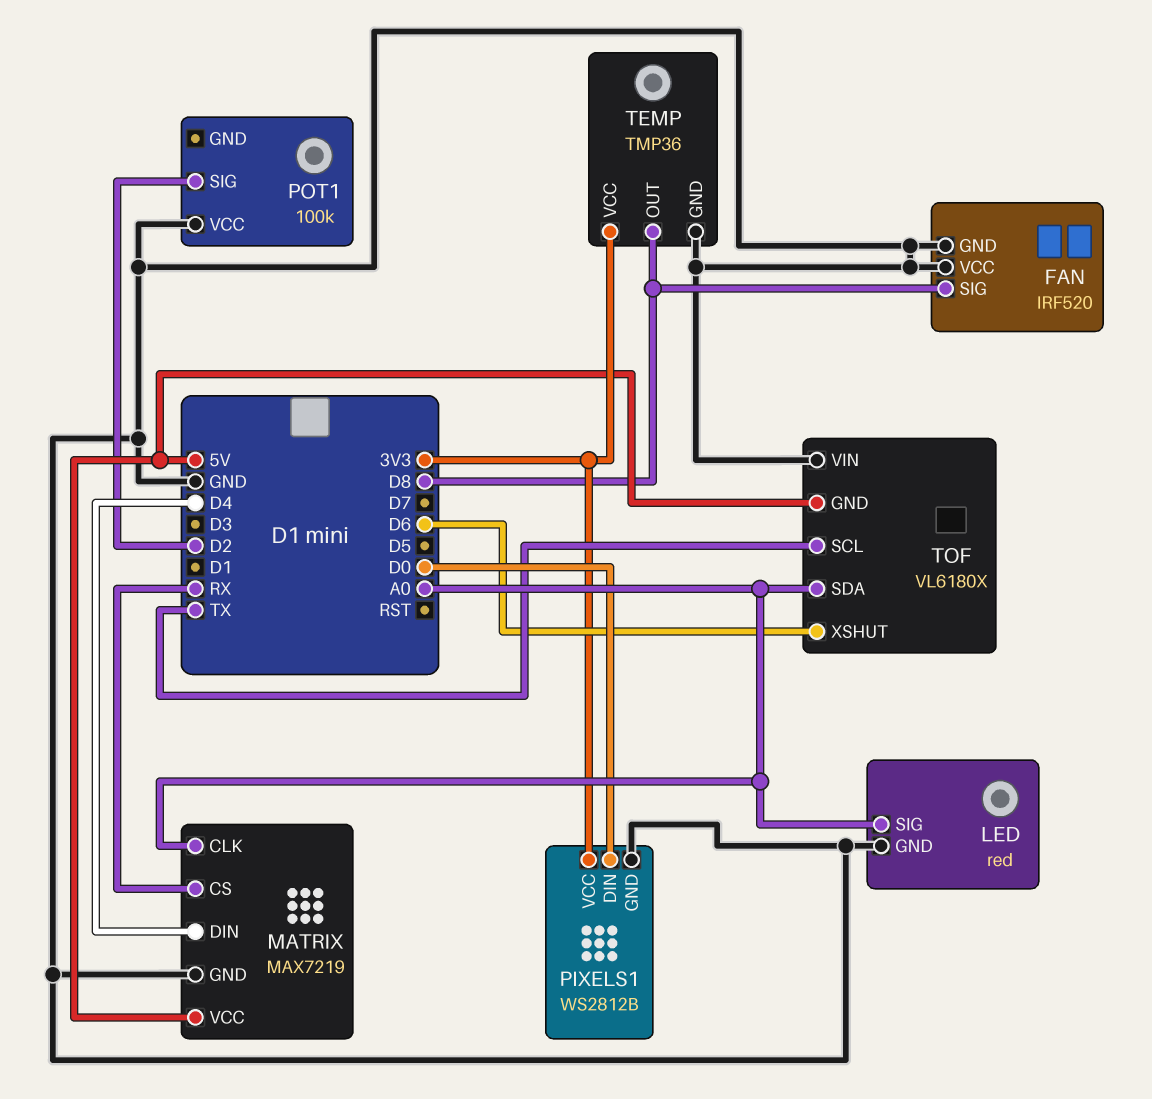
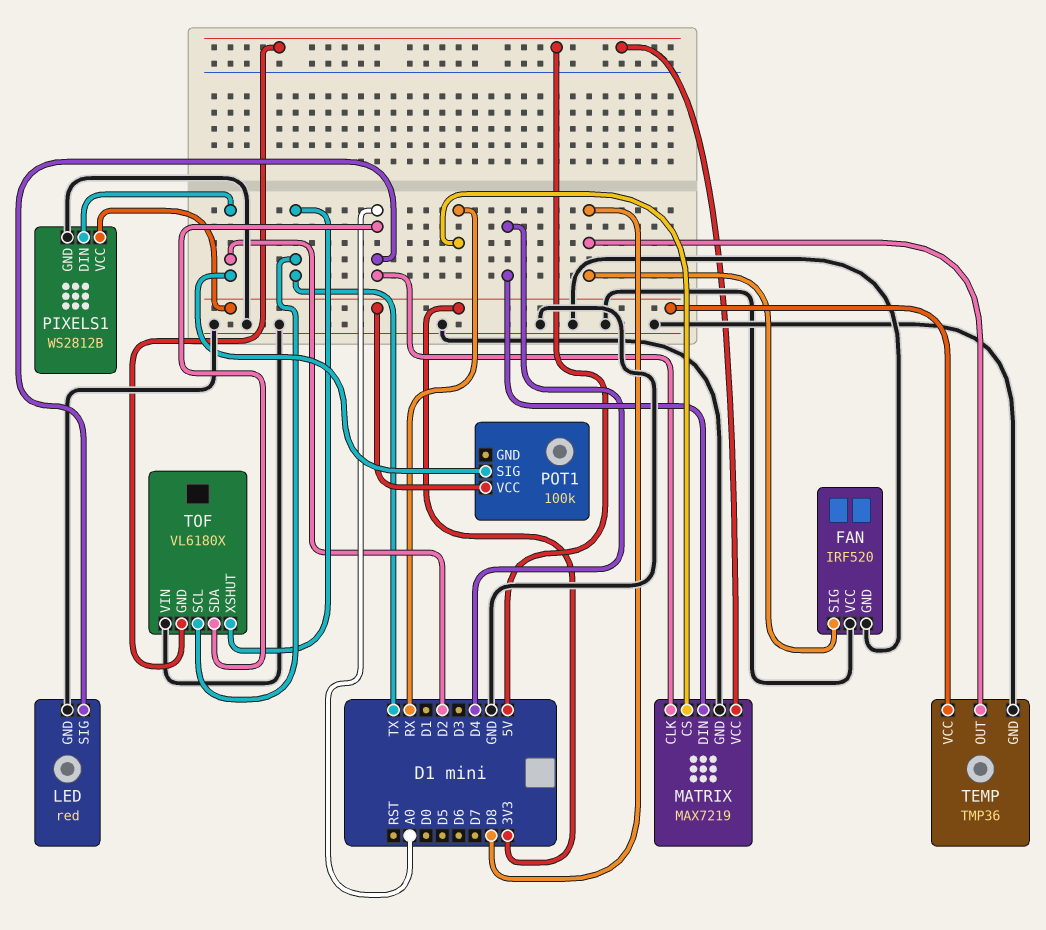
PIXELS1 pin DIN: D0 -> D2
POT1 pin VCC: GND -> 3V3
TOF pin XSHUT: D6 -> TX

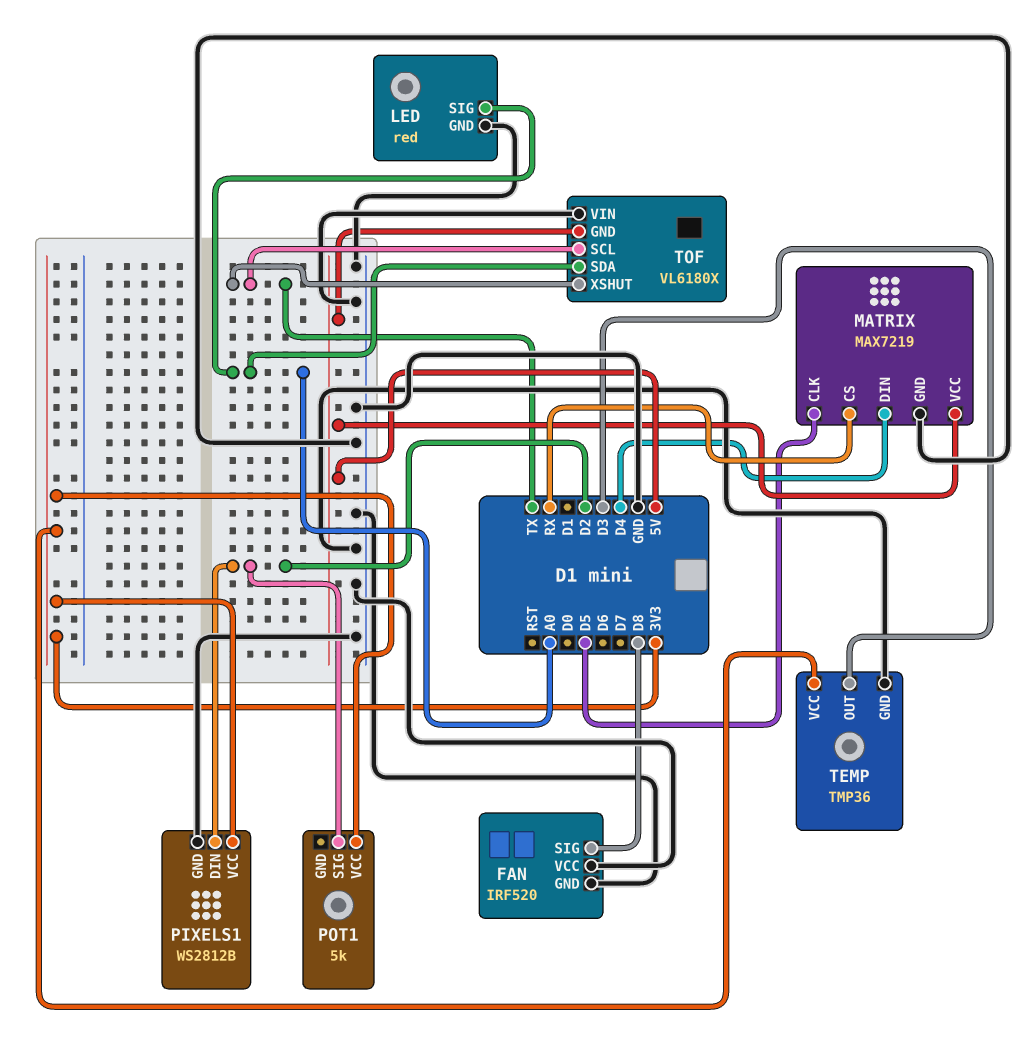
MATRIX pin CLK: A0 -> D5
POT1: 100k -> 5k
TEMP pin OUT: D8 -> D3

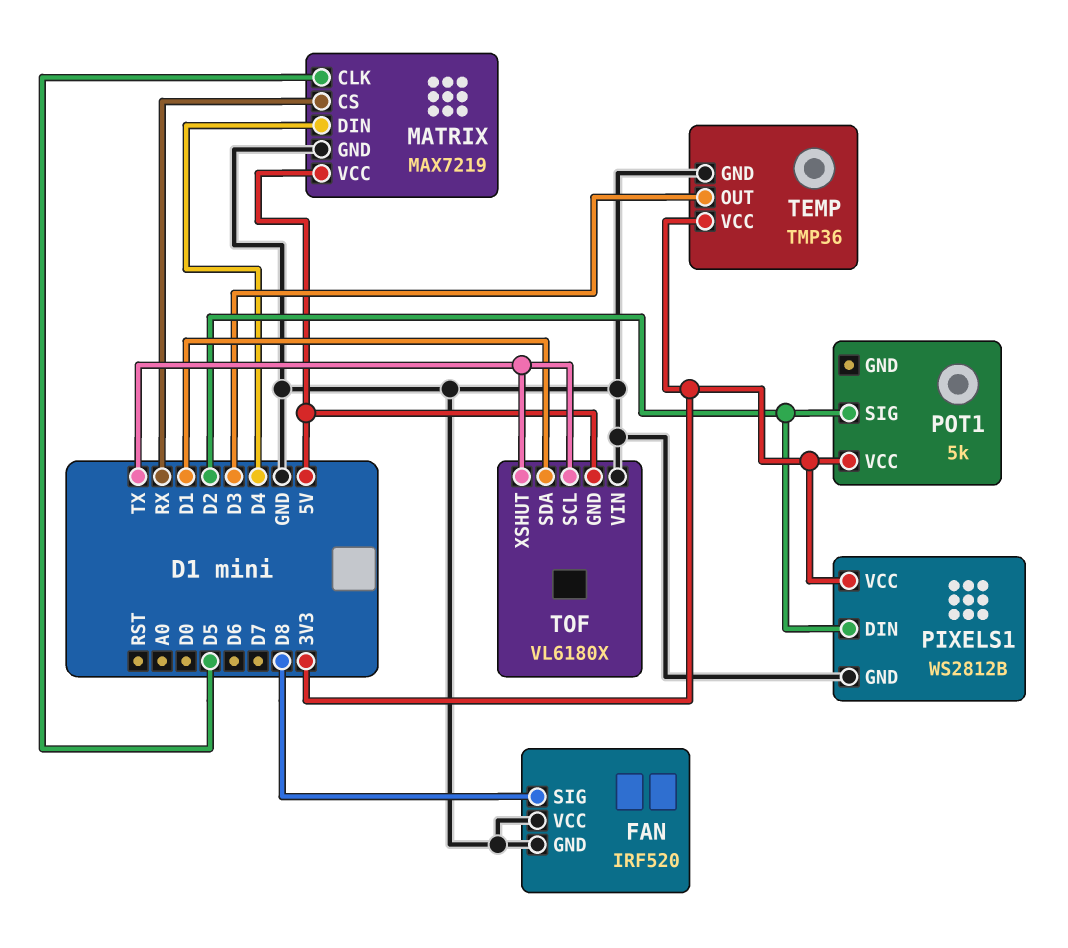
LED: red -> none
LED pin GND: GND -> none
LED pin SIG: A0 -> none
TOF pin SDA: A0 -> D1

